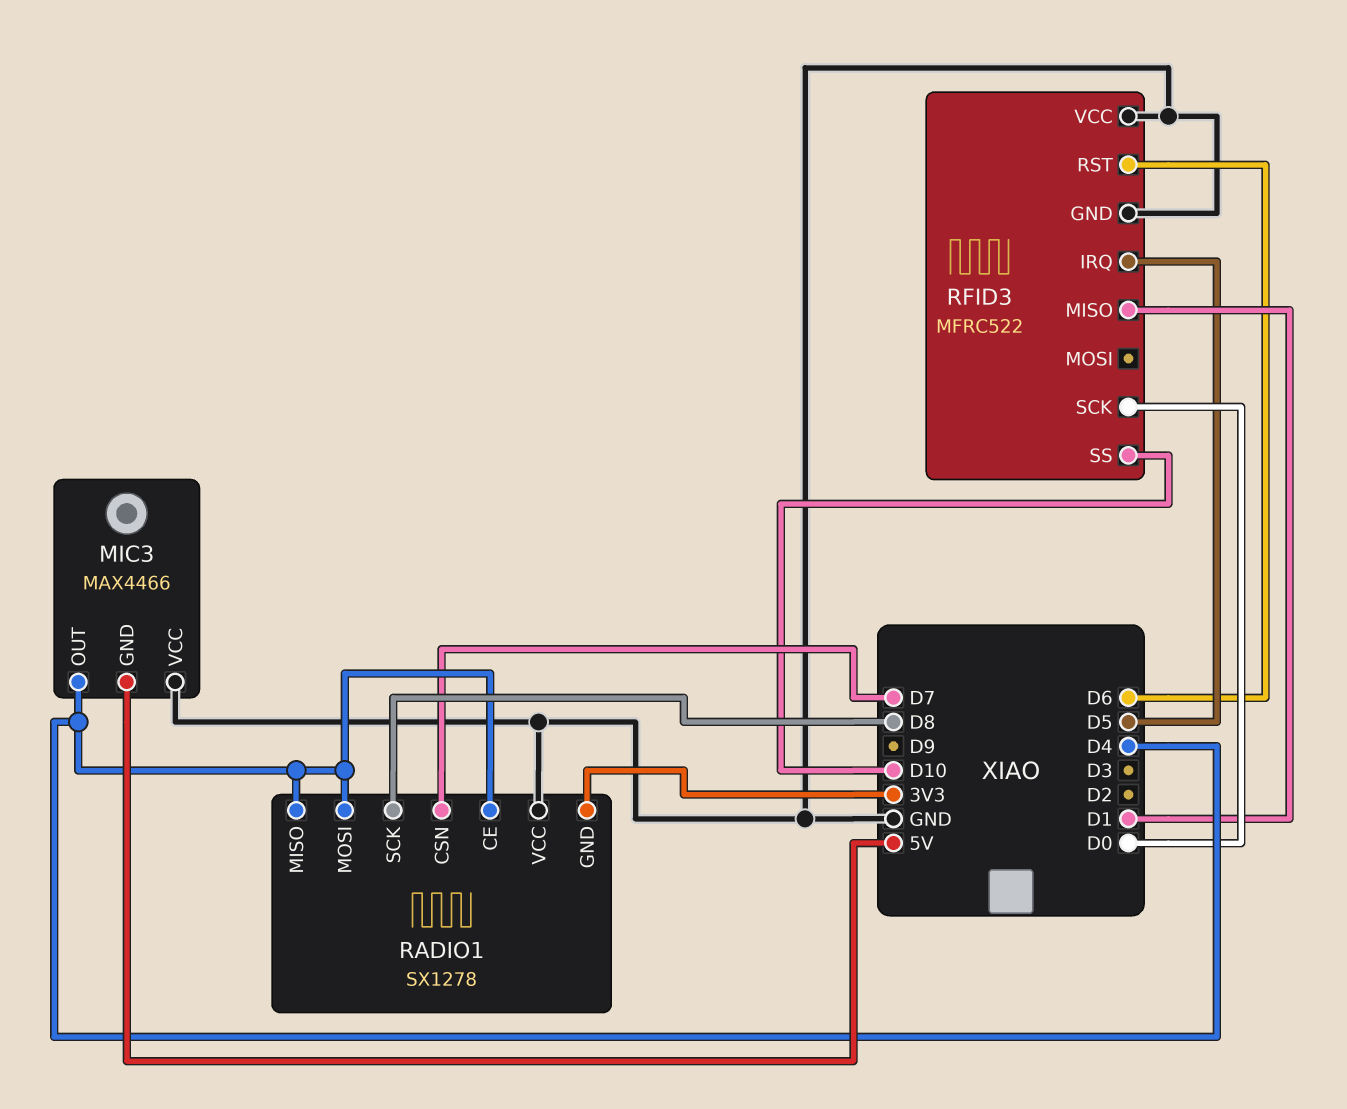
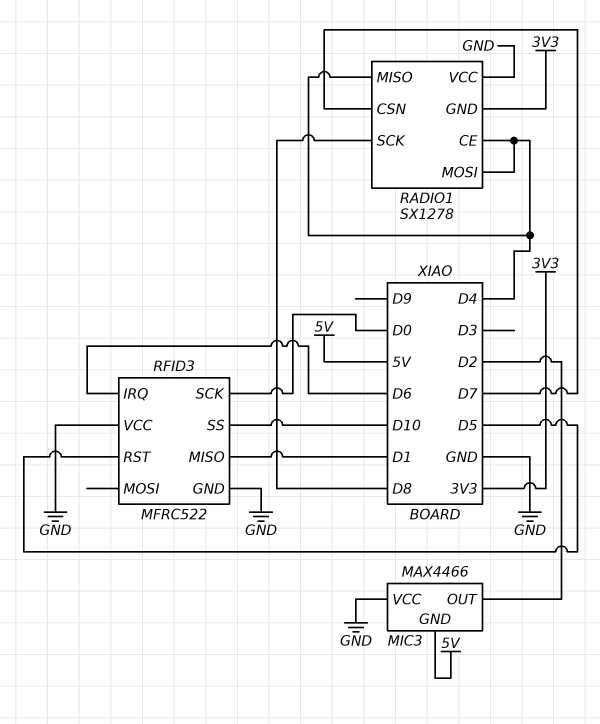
MIC3 pin OUT: D4 -> D2
RFID3 pin IRQ: D5 -> D6
RFID3 pin RST: D6 -> D5

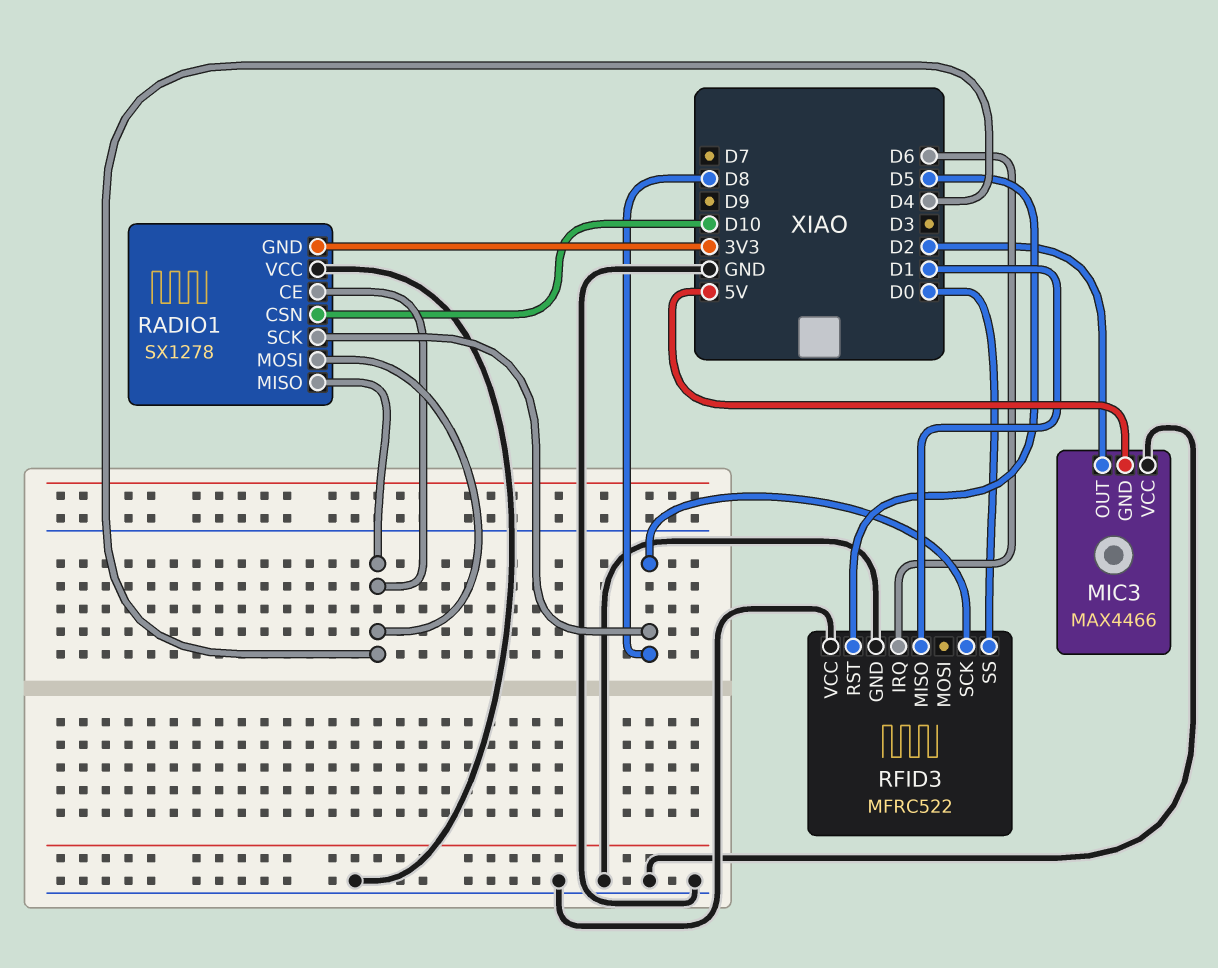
RADIO1 pin CSN: D7 -> D10
RFID3 pin SCK: D0 -> D8
RFID3 pin SS: D10 -> D0

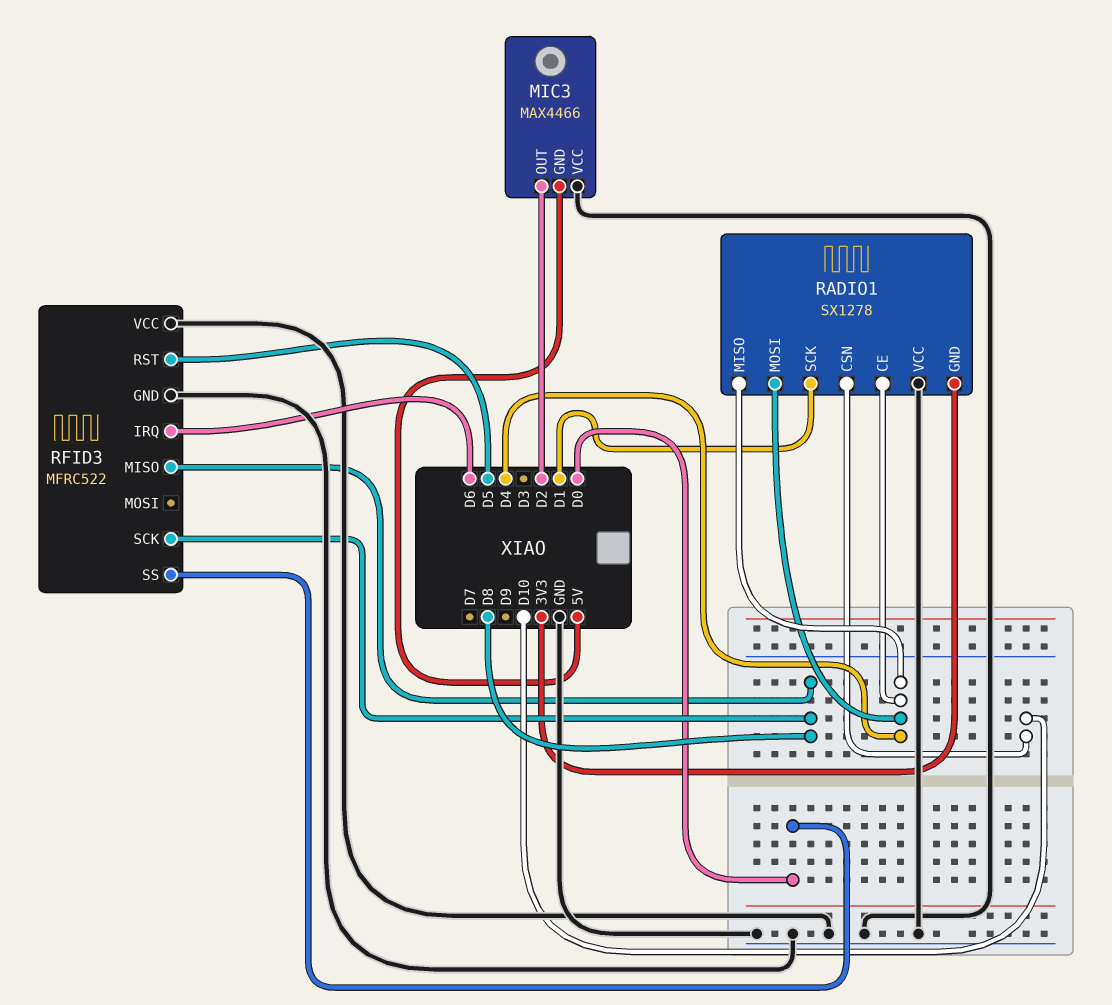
RADIO1 pin SCK: D8 -> D1
RFID3 pin MISO: D1 -> D8

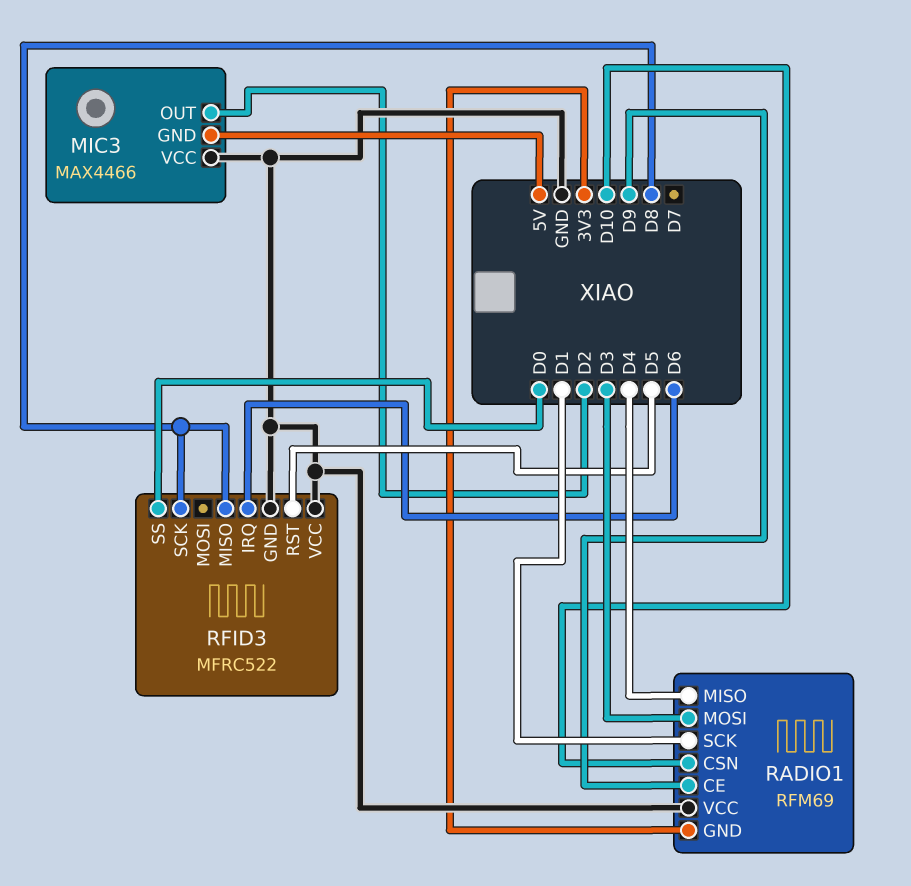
RADIO1: SX1278 -> RFM69
RADIO1 pin CE: D4 -> D9
RADIO1 pin MOSI: D4 -> D3

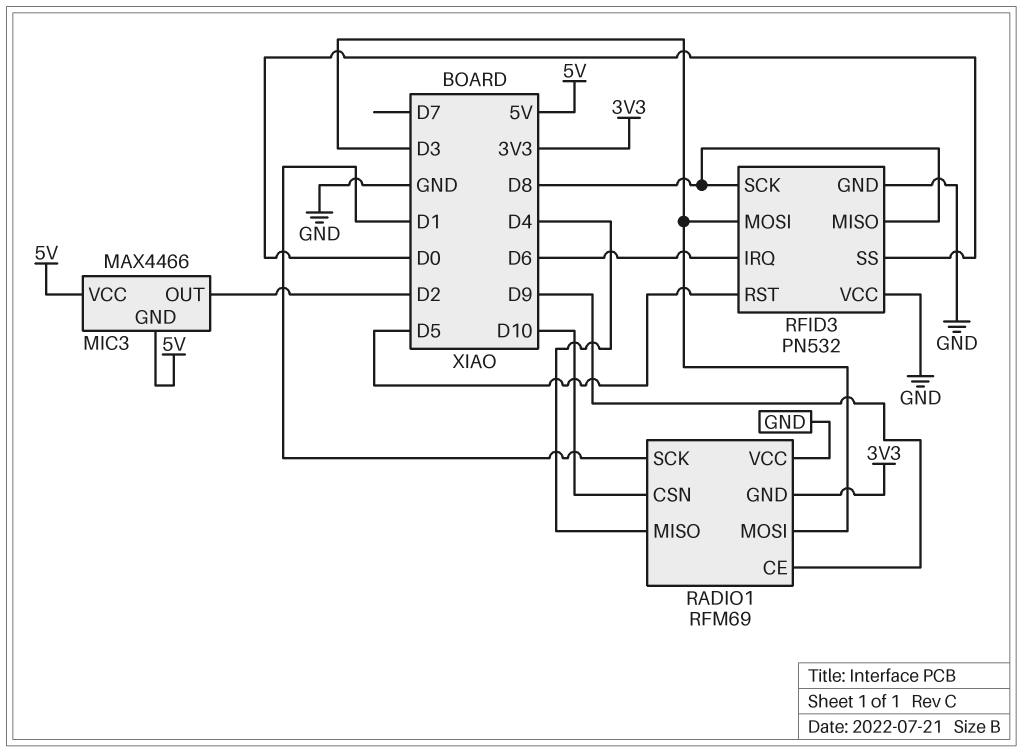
MIC3 pin VCC: GND -> 5V
RFID3: MFRC522 -> PN532
RFID3 pin MOSI: none -> D3

